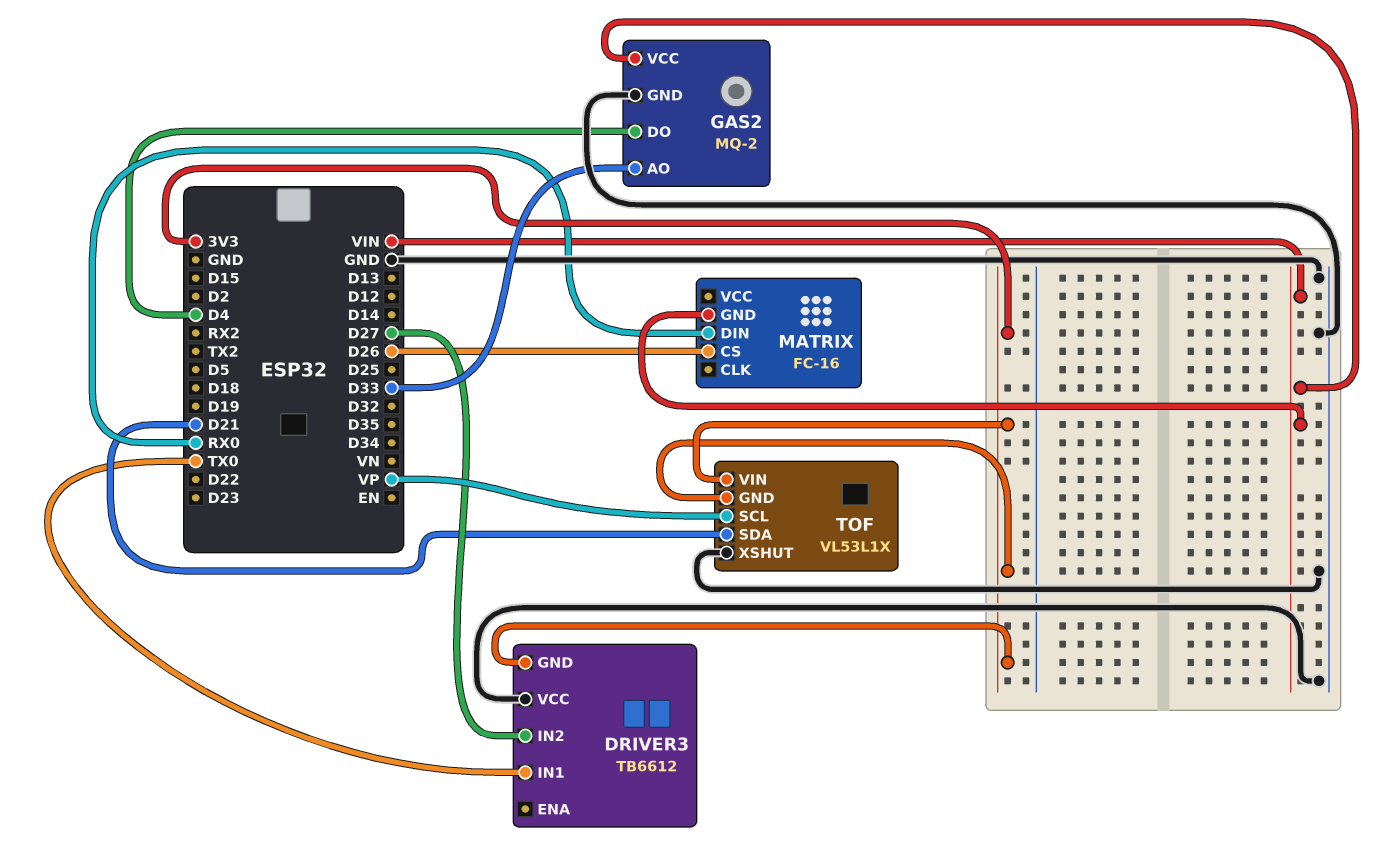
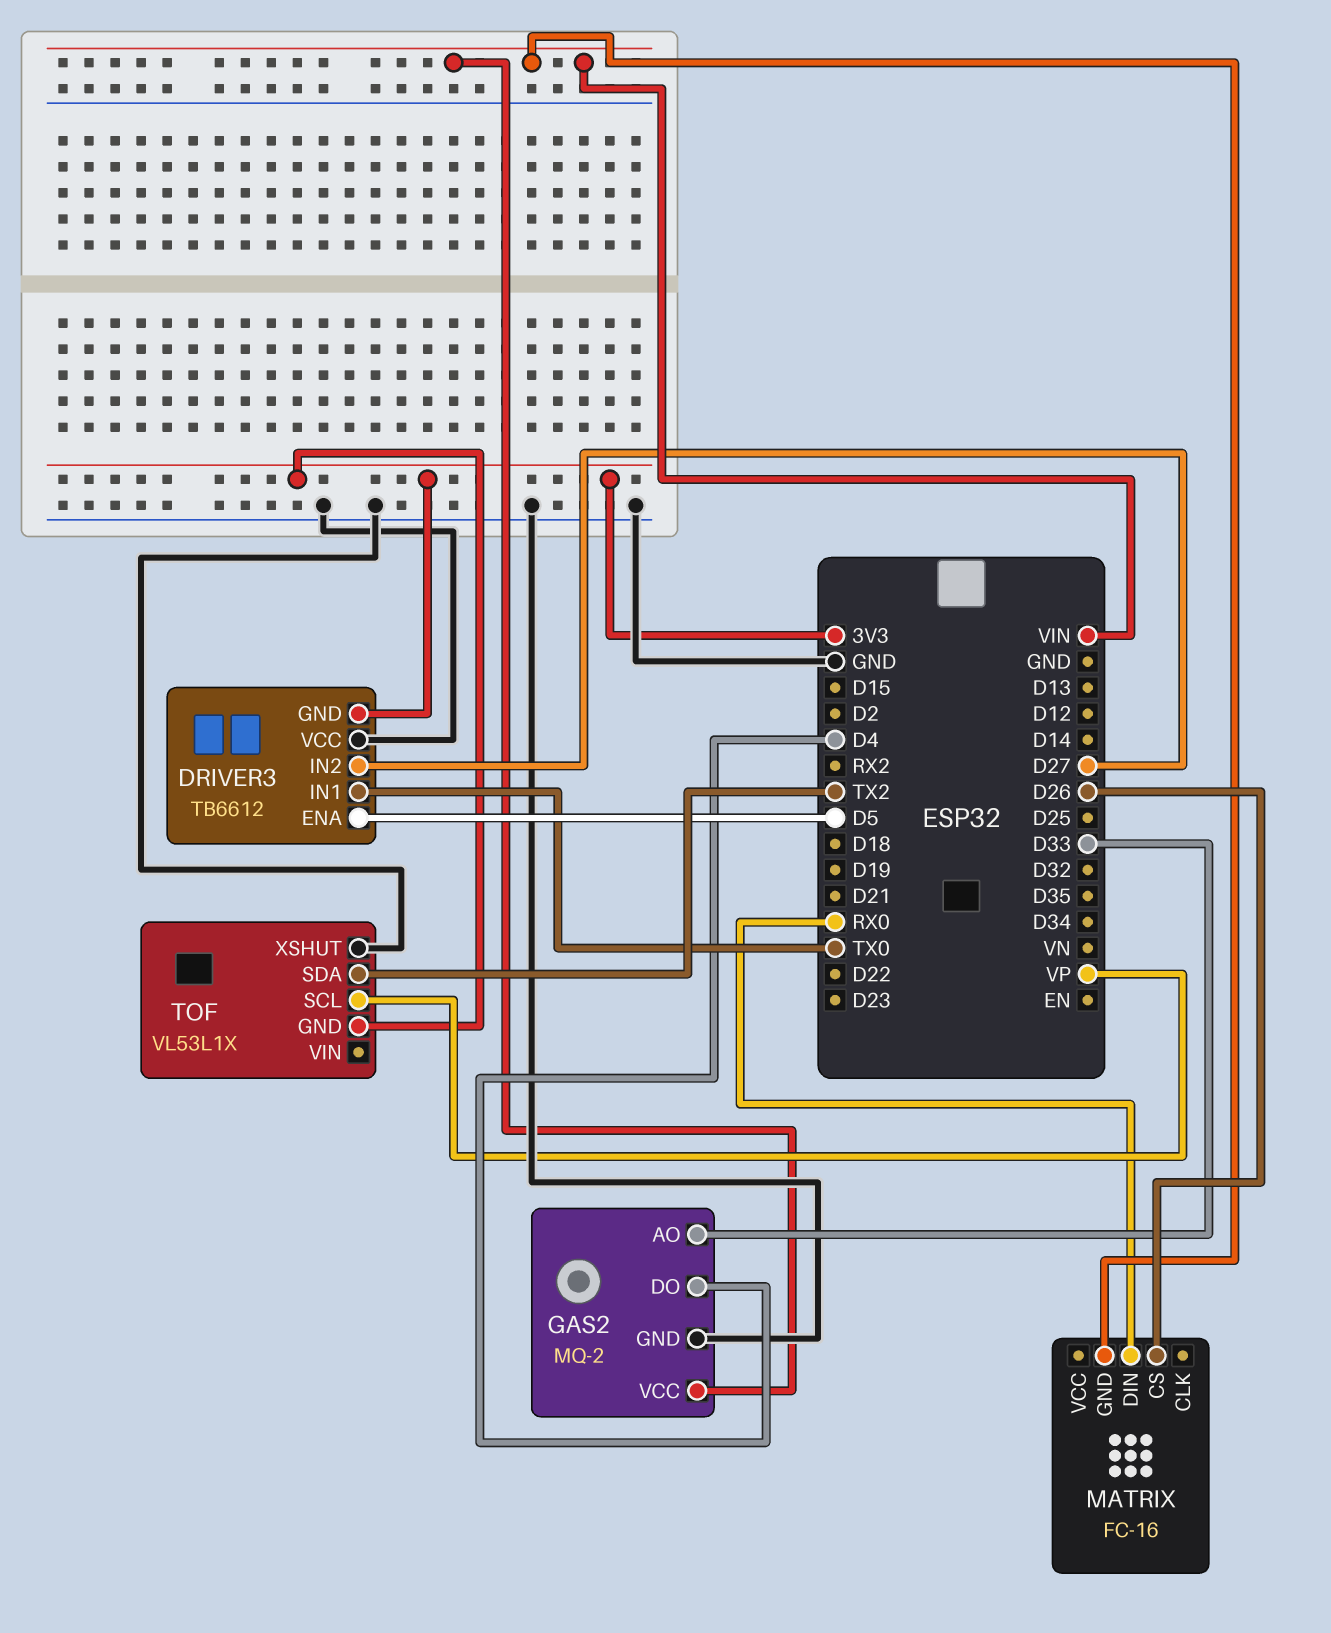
DRIVER3 pin ENA: none -> D5
TOF pin SDA: D21 -> TX2
TOF pin VIN: 3V3 -> none

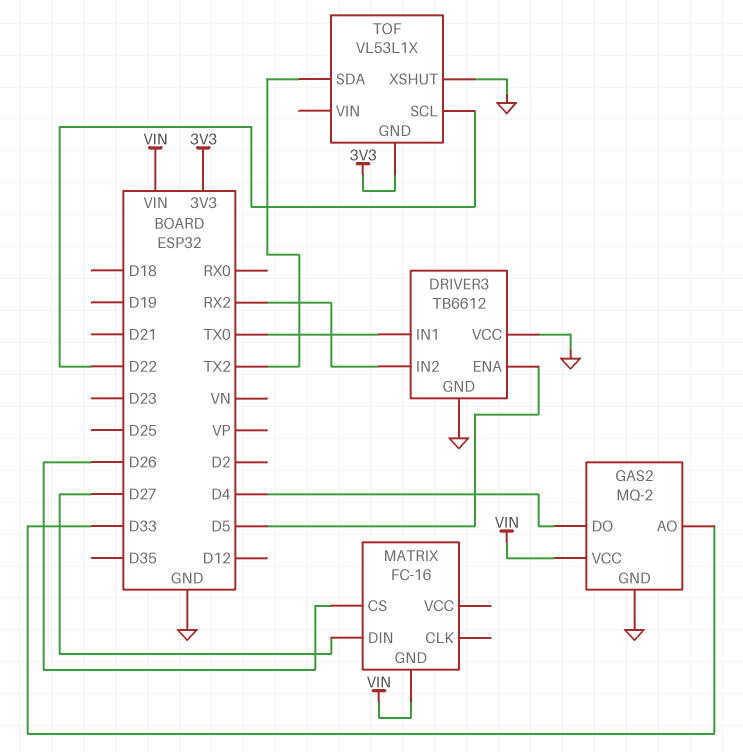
DRIVER3 pin GND: 3V3 -> GND
DRIVER3 pin IN2: D27 -> RX2
MATRIX pin DIN: RX0 -> D27
TOF pin SCL: VP -> D22

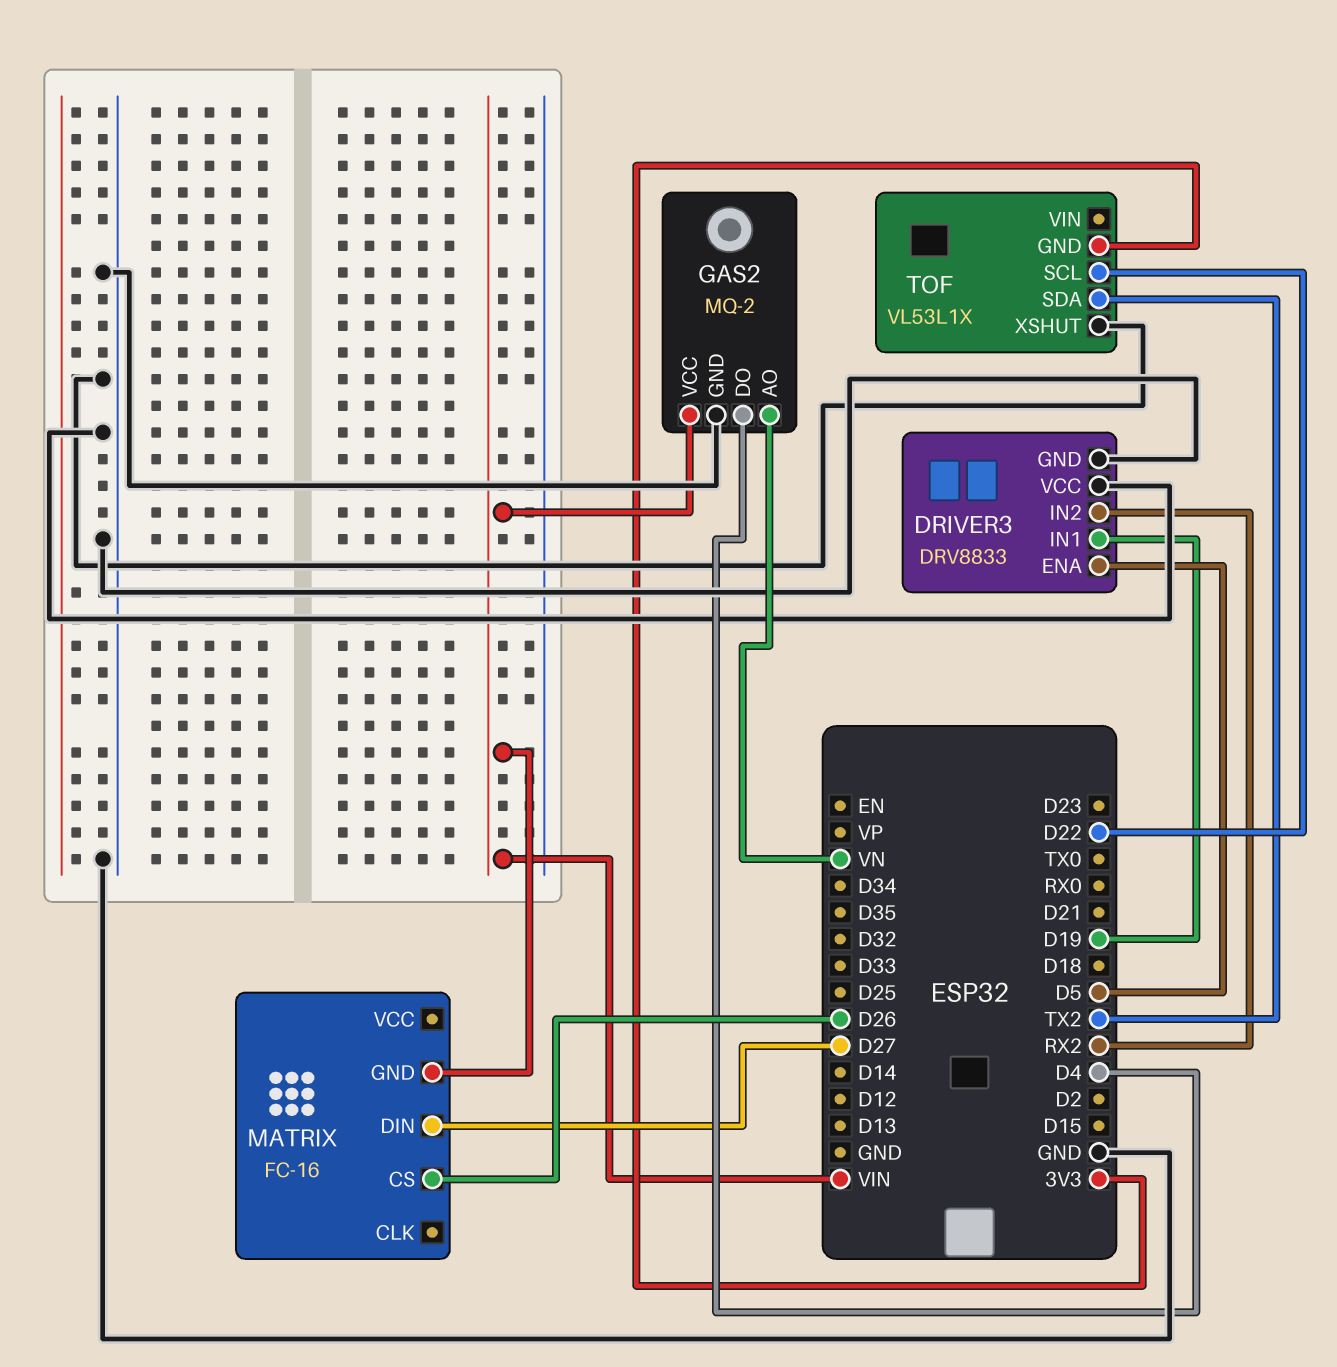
DRIVER3: TB6612 -> DRV8833
DRIVER3 pin IN1: TX0 -> D19
GAS2 pin AO: D33 -> VN

